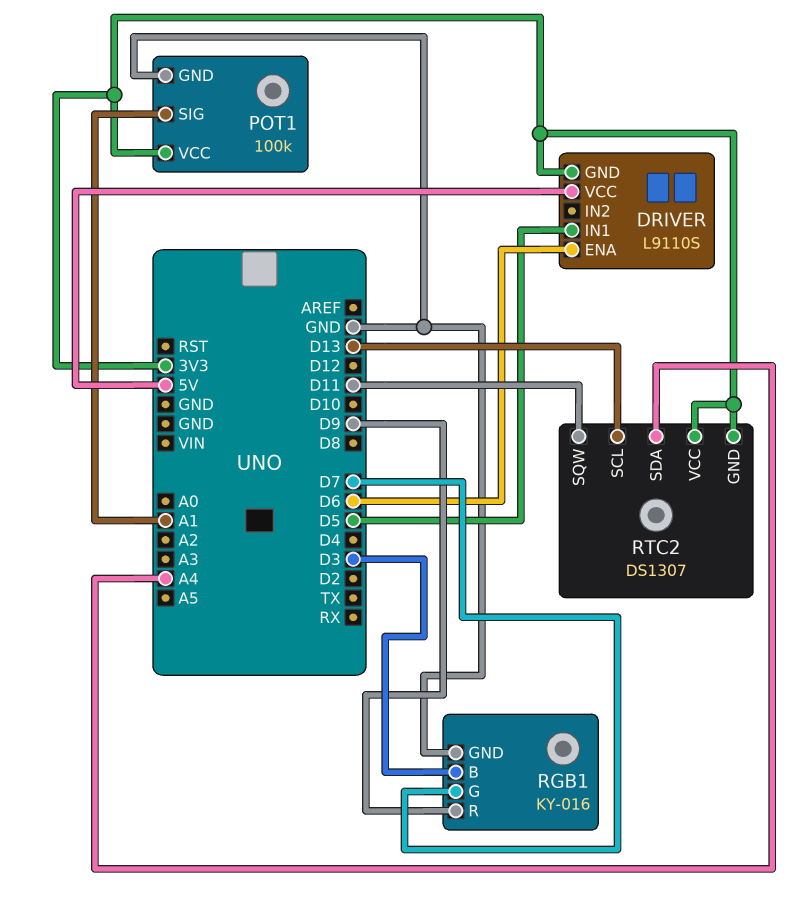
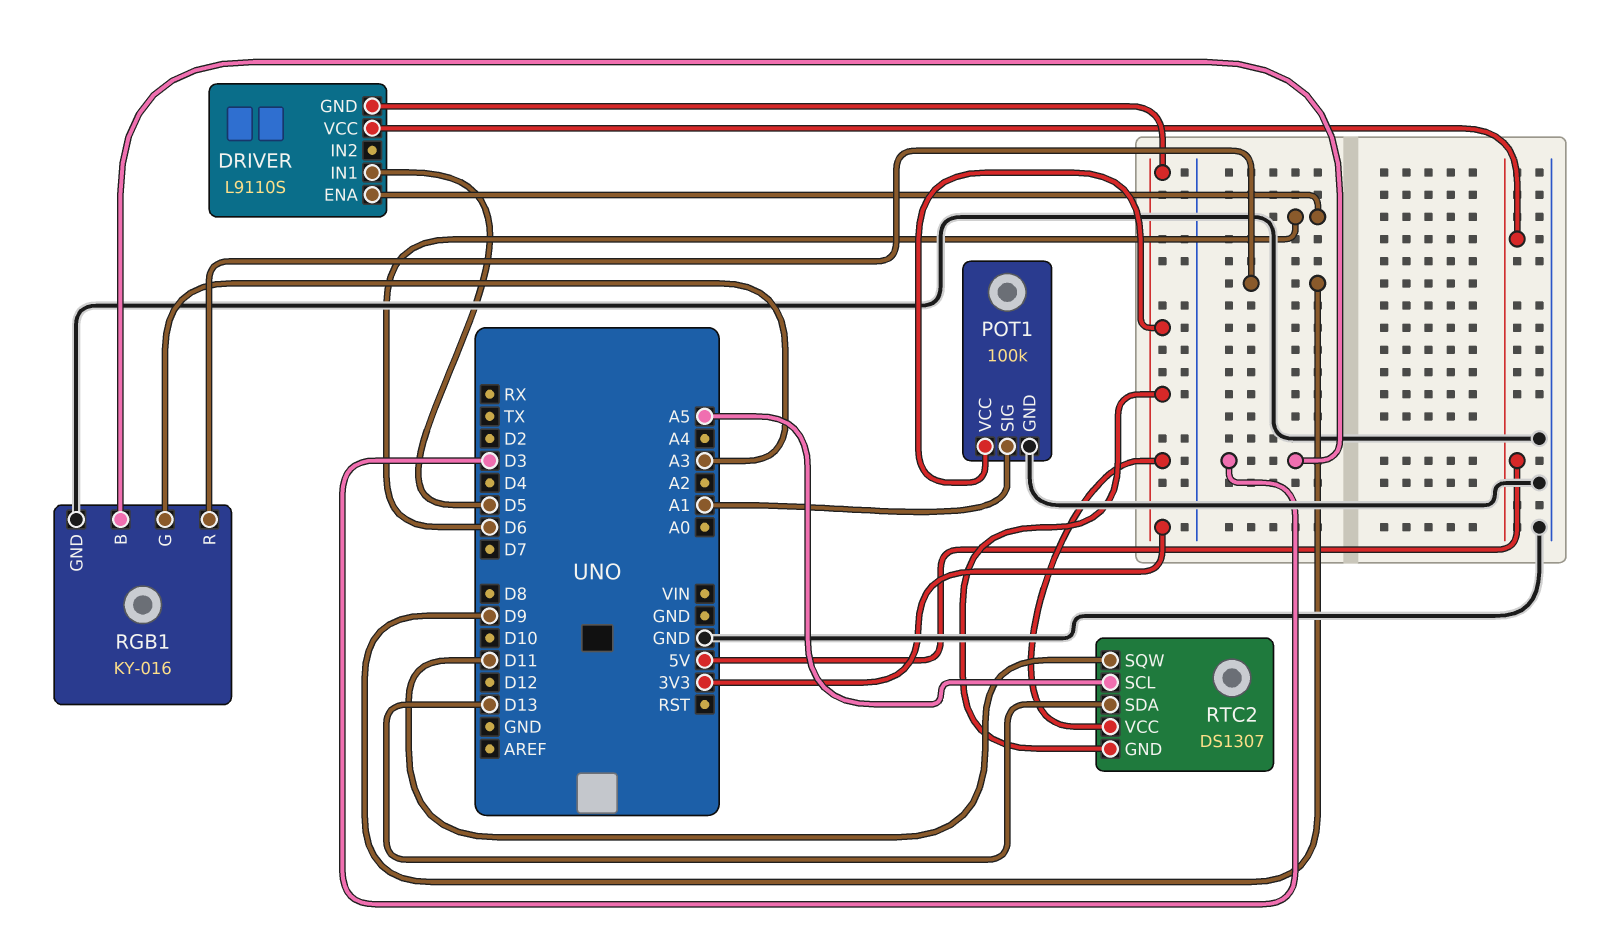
RGB1 pin G: D7 -> A3
RTC2 pin SCL: D13 -> A5
RTC2 pin SDA: A4 -> D13

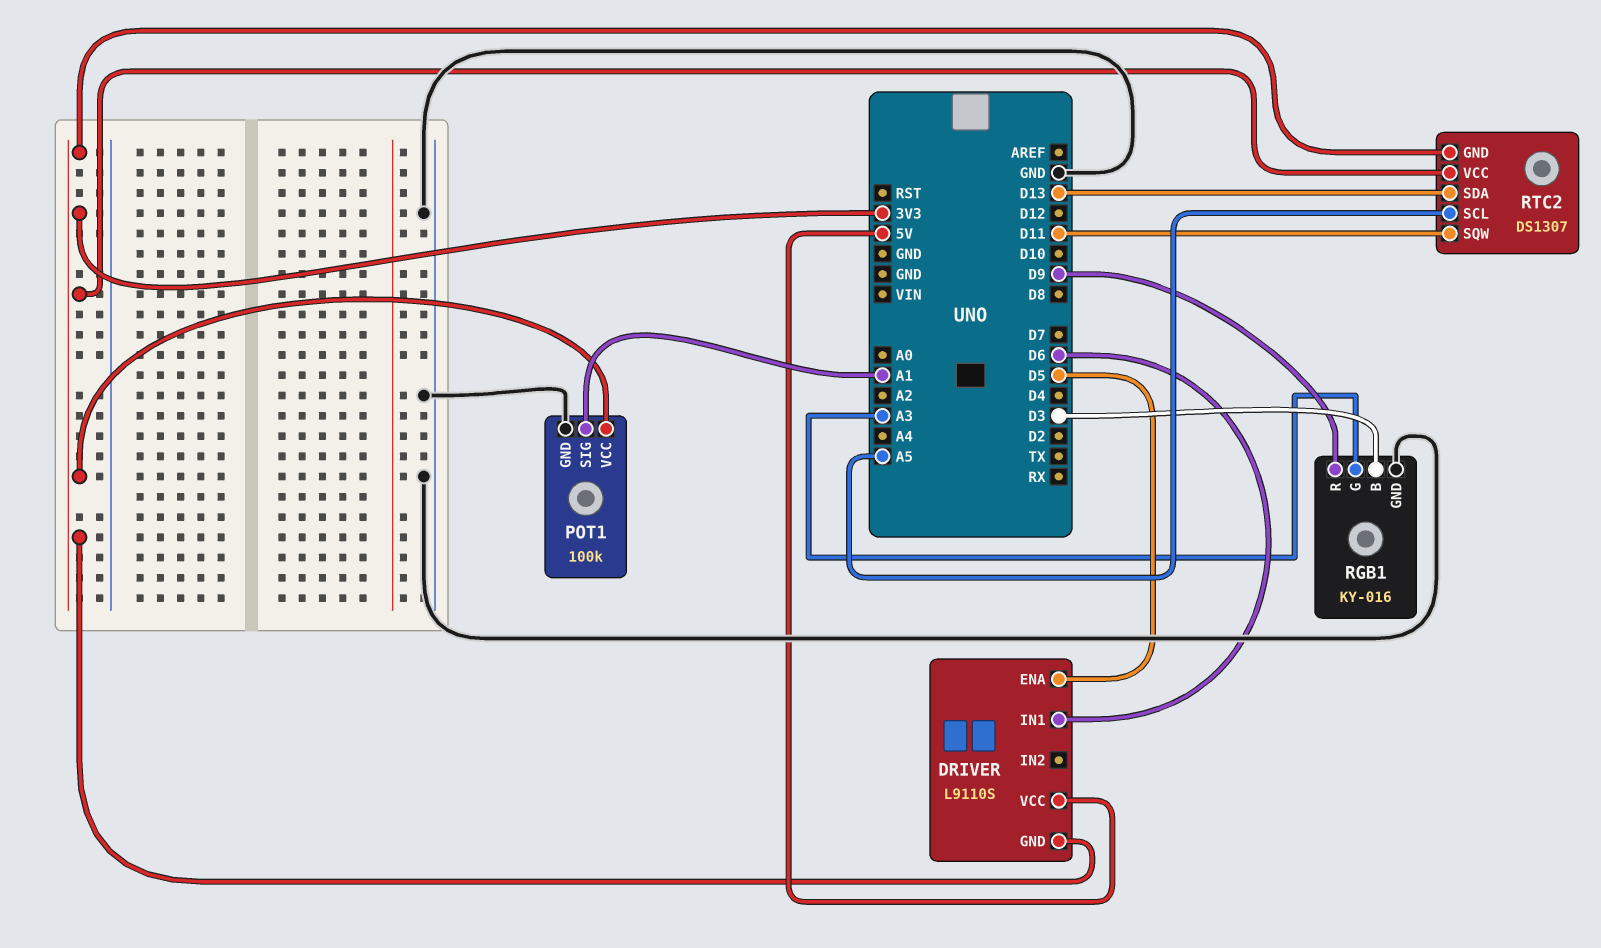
DRIVER pin ENA: D6 -> D5
DRIVER pin IN1: D5 -> D6

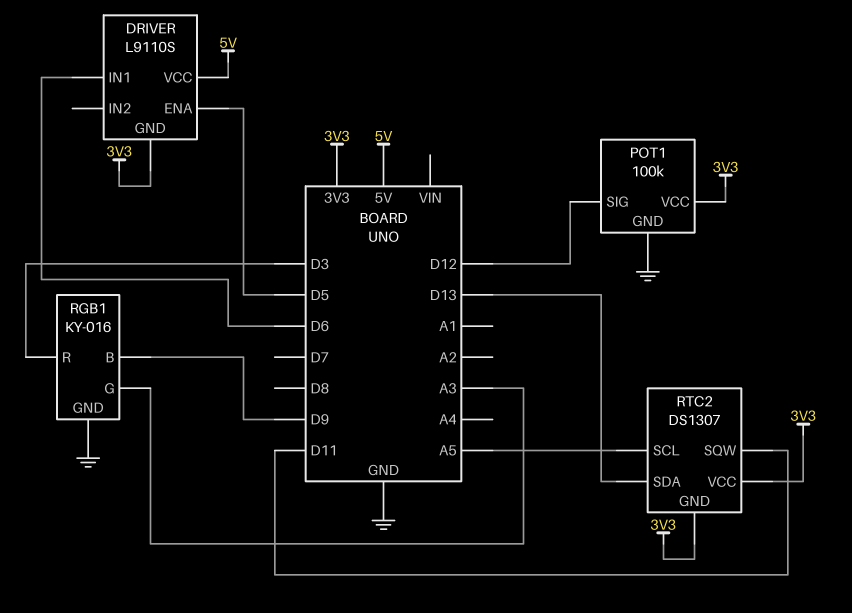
POT1 pin SIG: A1 -> D12
RGB1 pin B: D3 -> D9
RGB1 pin R: D9 -> D3

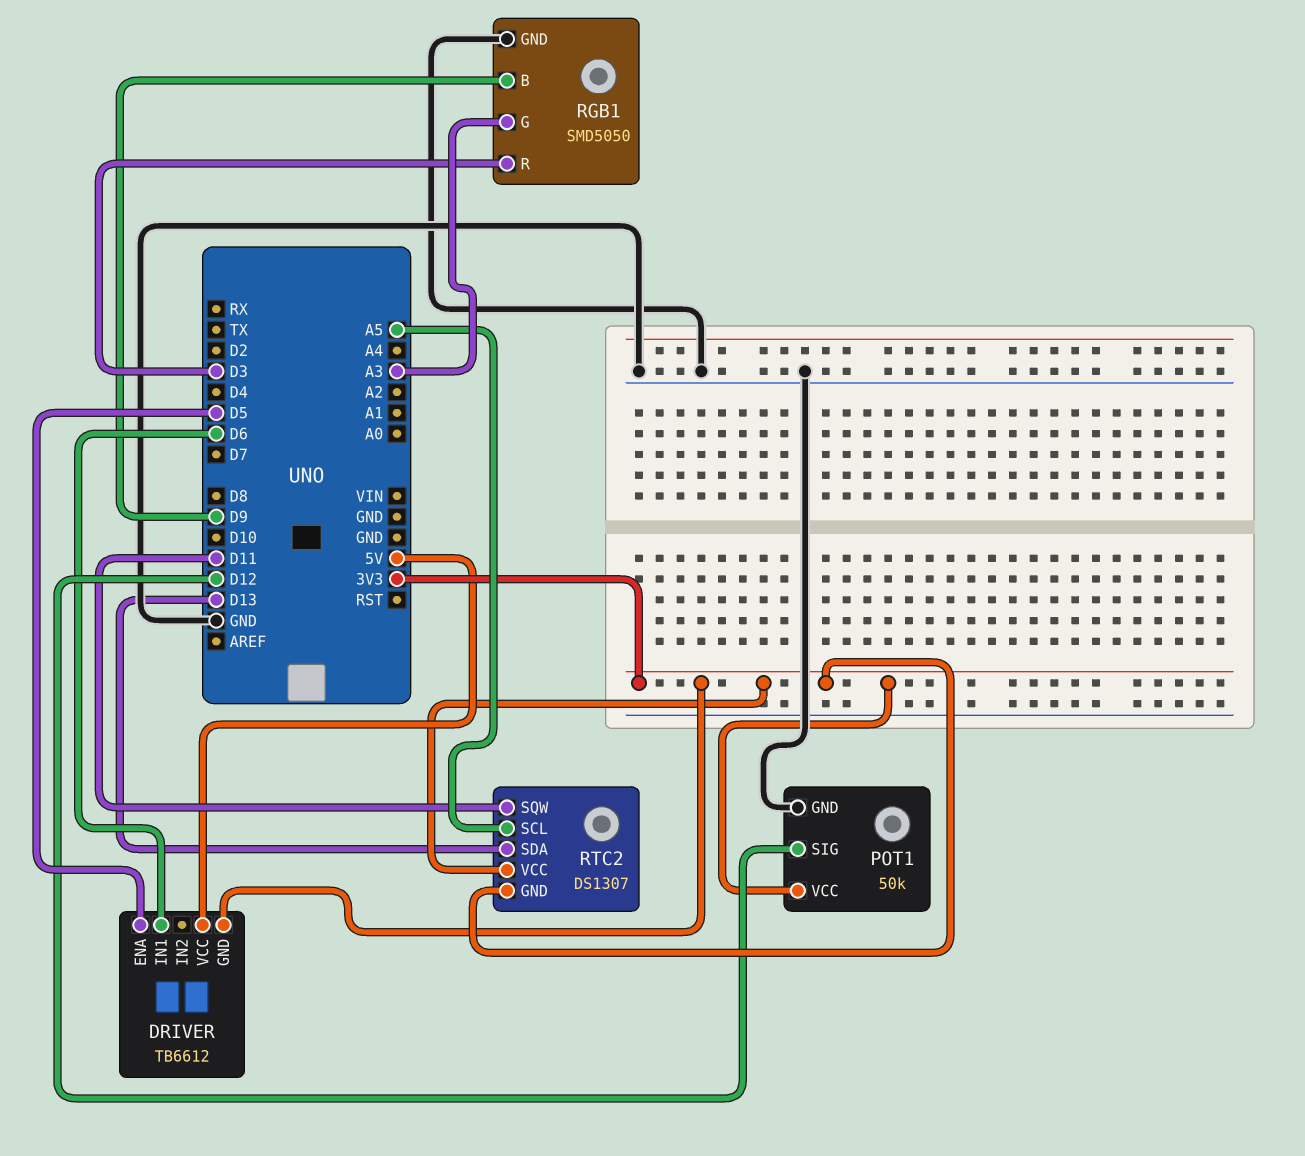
DRIVER: L9110S -> TB6612
POT1: 100k -> 50k
RGB1: KY-016 -> SMD5050

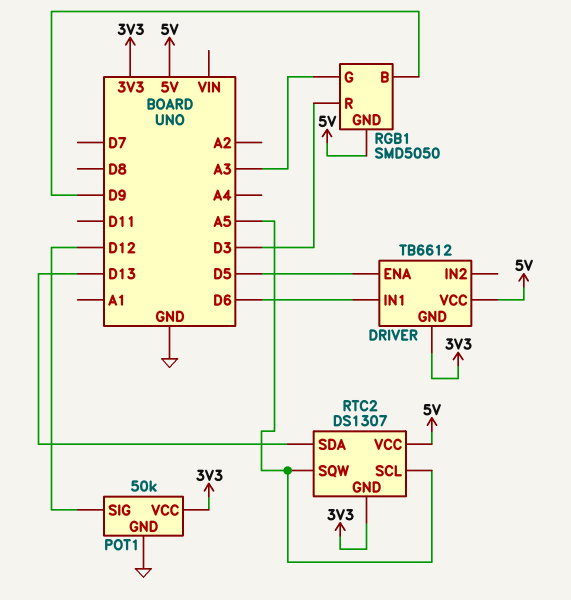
RGB1 pin GND: GND -> 5V
RTC2 pin SQW: D11 -> A5
RTC2 pin VCC: 3V3 -> 5V

